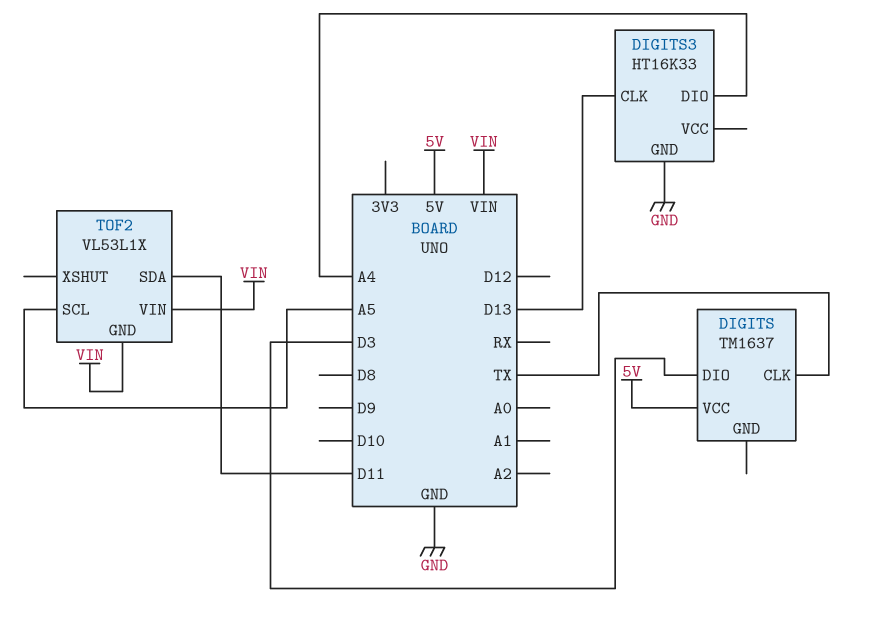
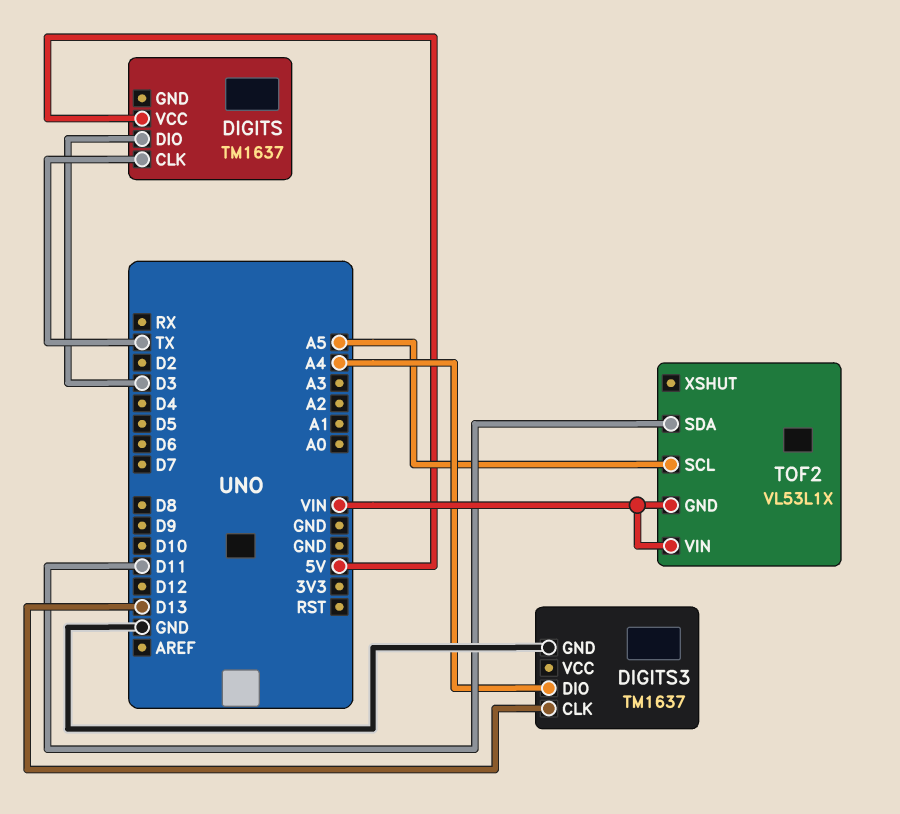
DIGITS3: HT16K33 -> TM1637

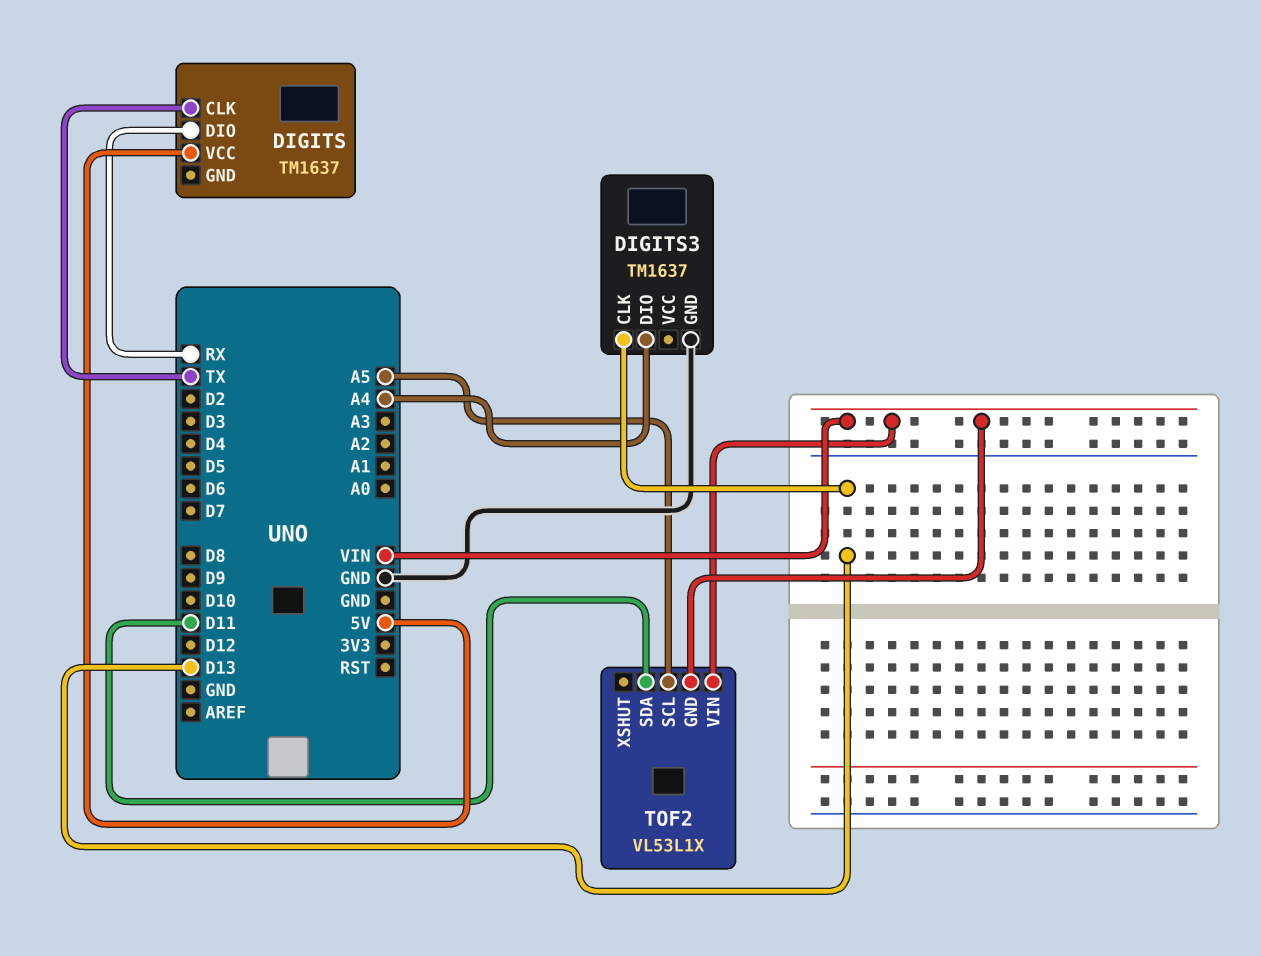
DIGITS pin DIO: D3 -> RX

